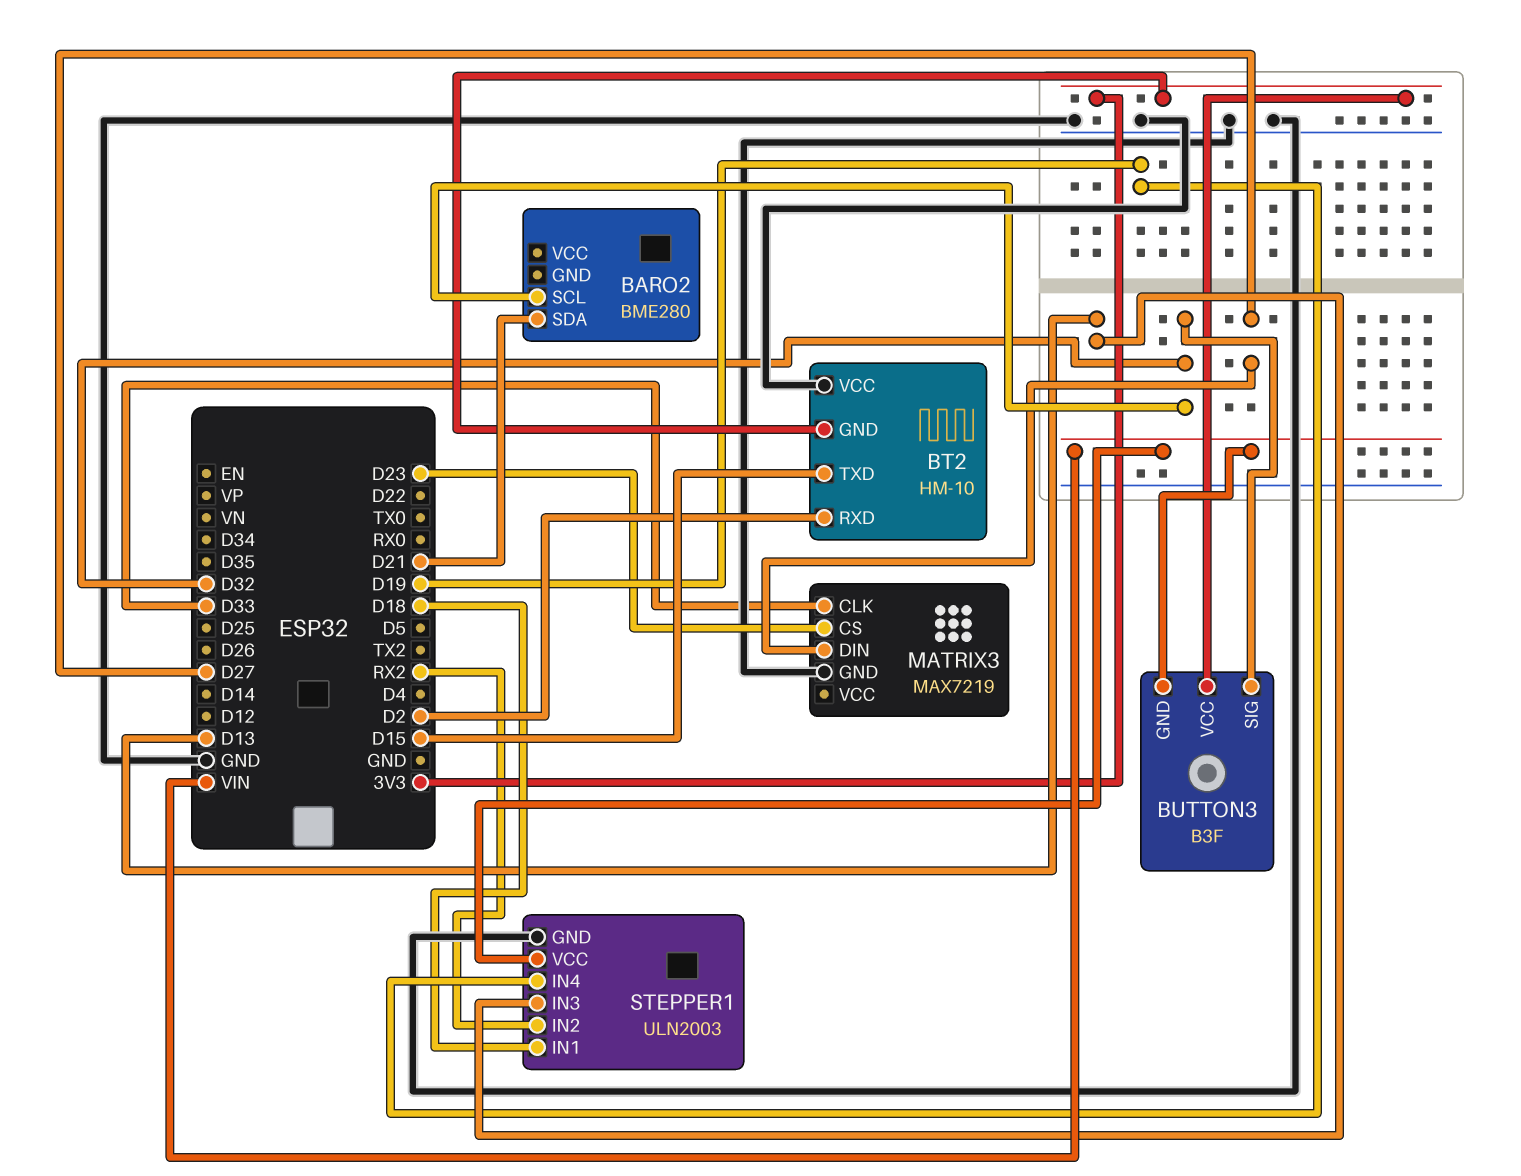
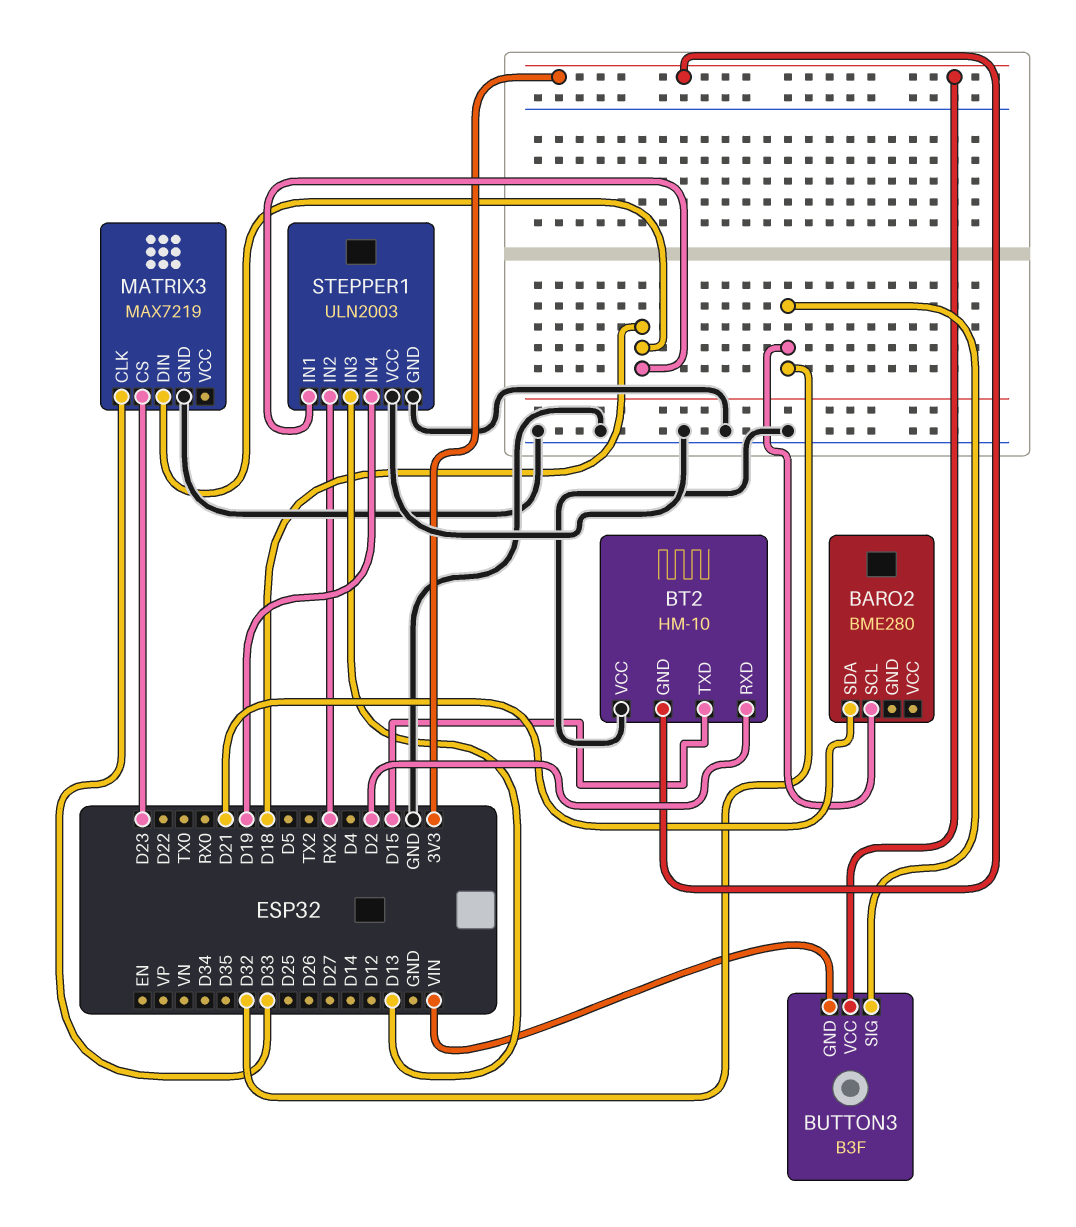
MATRIX3 pin DIN: D27 -> D18
STEPPER1 pin VCC: VIN -> GND

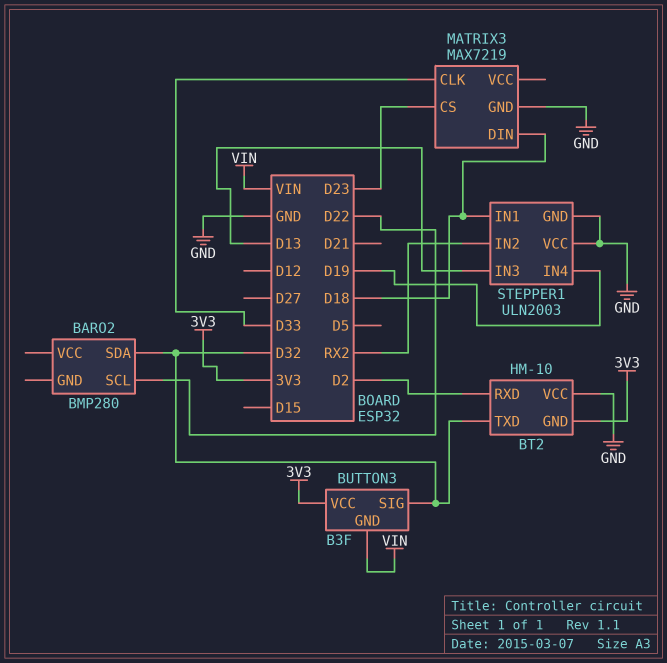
BARO2: BME280 -> BMP280
BARO2 pin SCL: D32 -> D22
BARO2 pin SDA: D21 -> D32
BT2 pin TXD: D15 -> D32

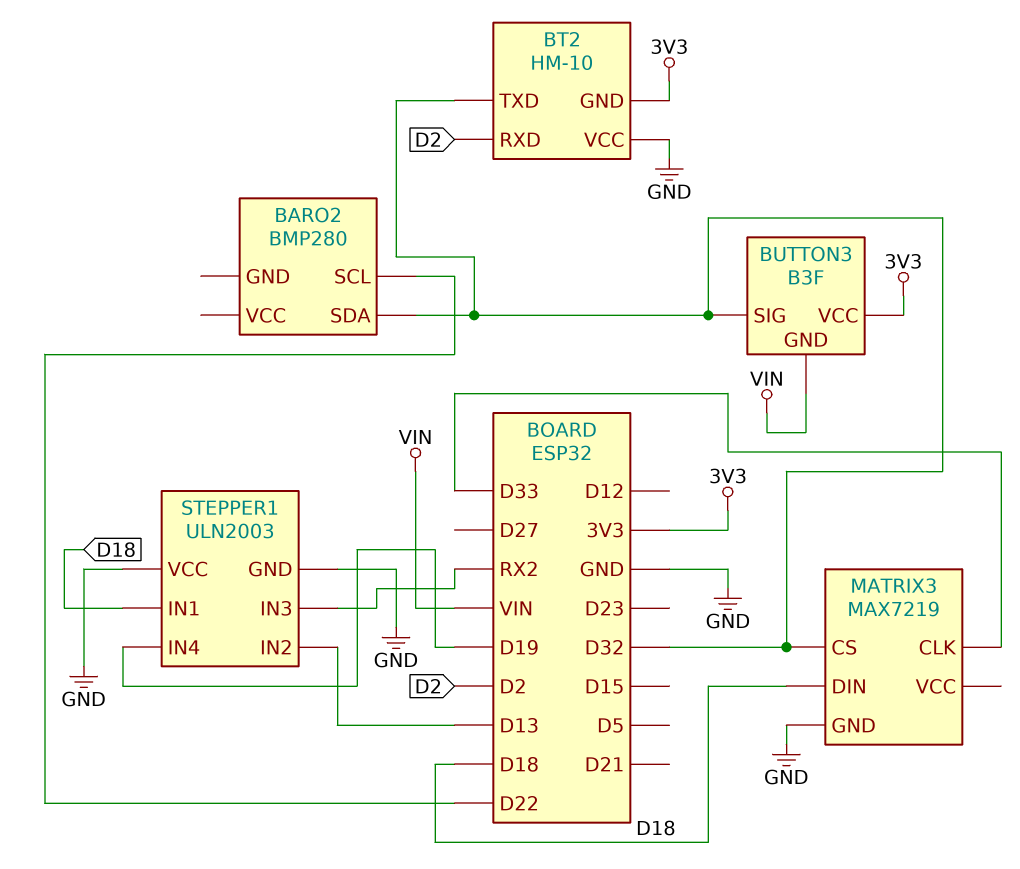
MATRIX3 pin CS: D23 -> D32
STEPPER1 pin IN2: RX2 -> D13
STEPPER1 pin IN3: D13 -> RX2

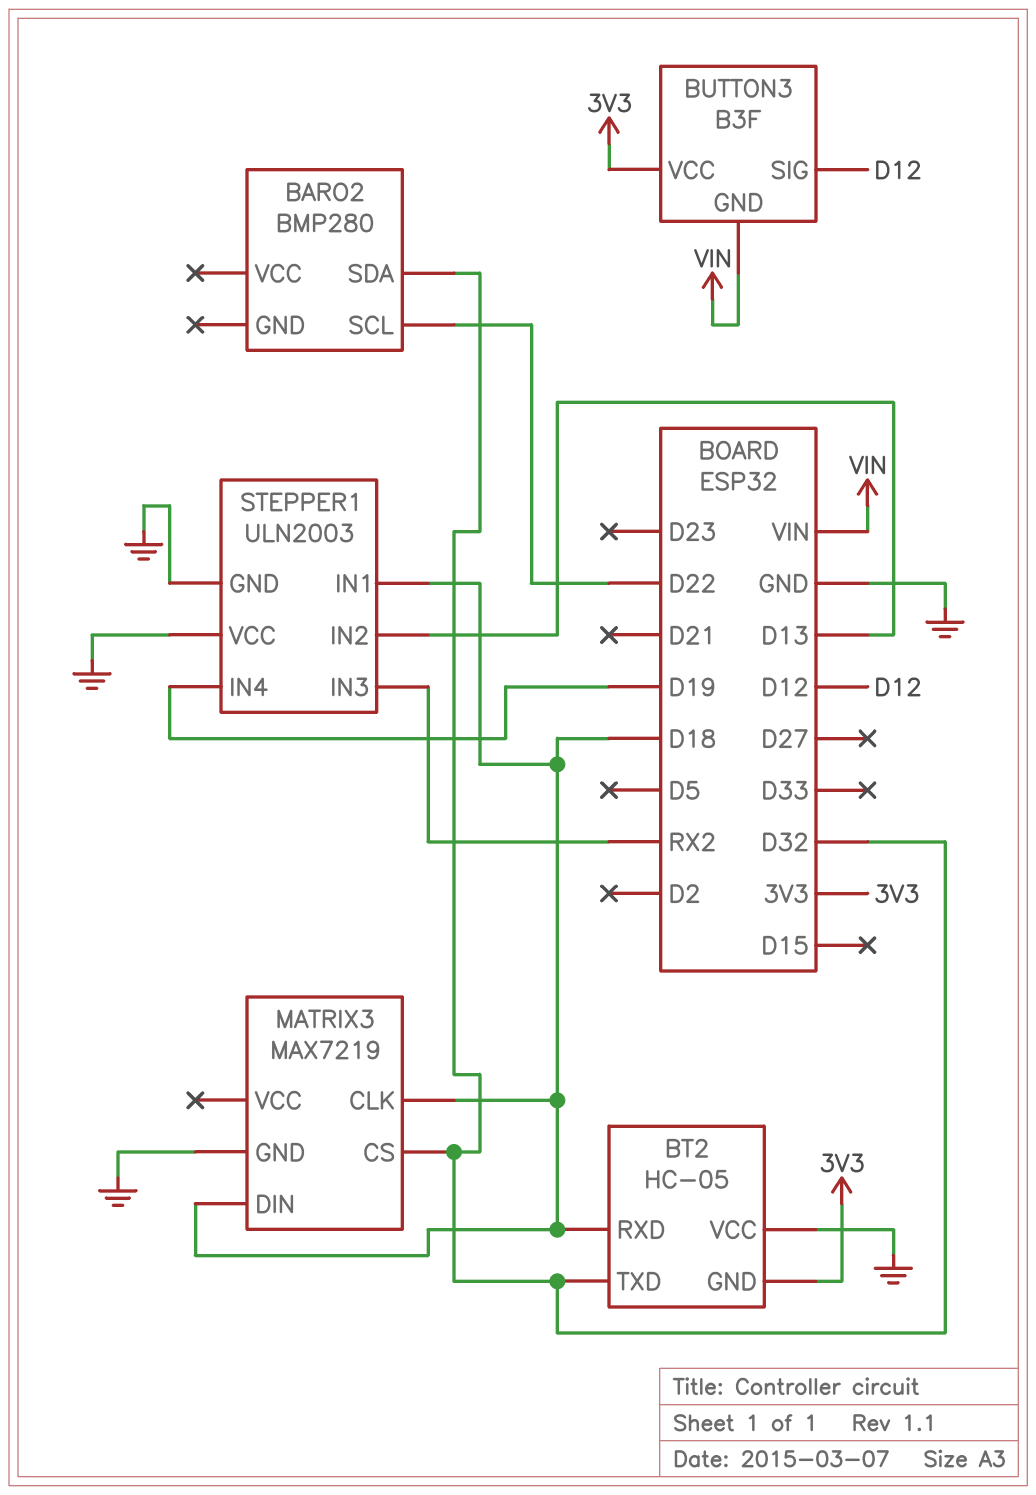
BT2: HM-10 -> HC-05
BT2 pin RXD: D2 -> D18
BUTTON3 pin SIG: D32 -> D12
MATRIX3 pin CLK: D33 -> D18

